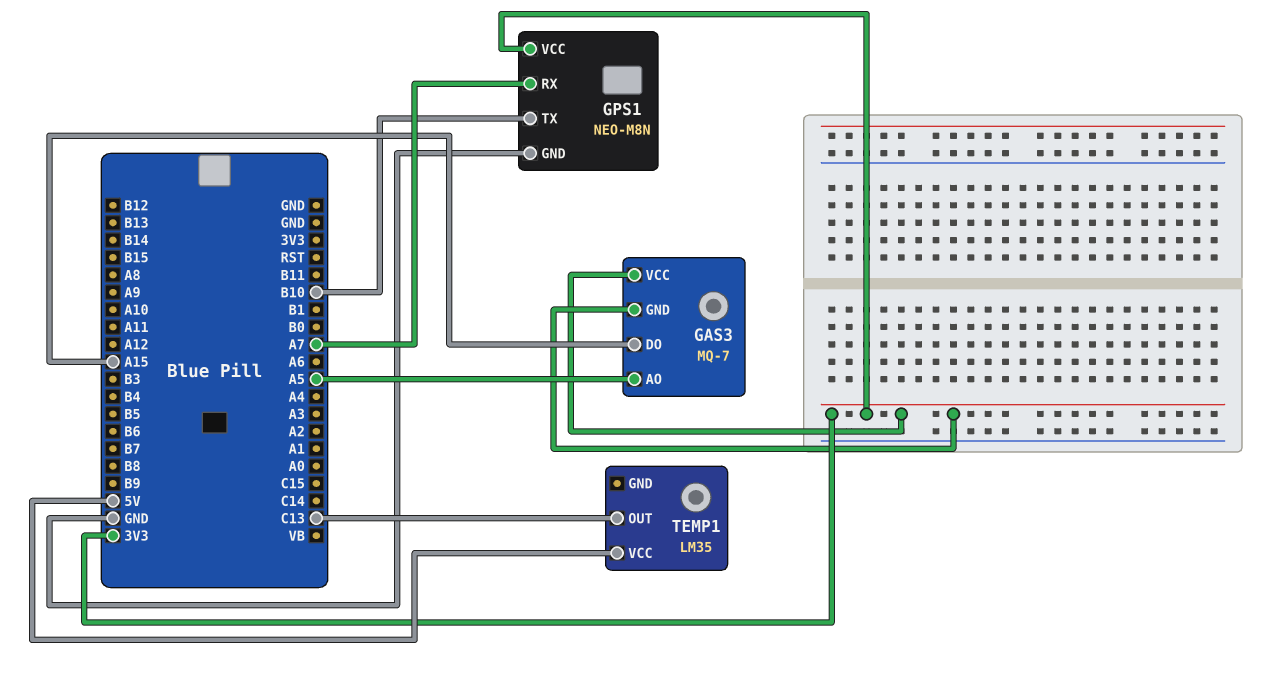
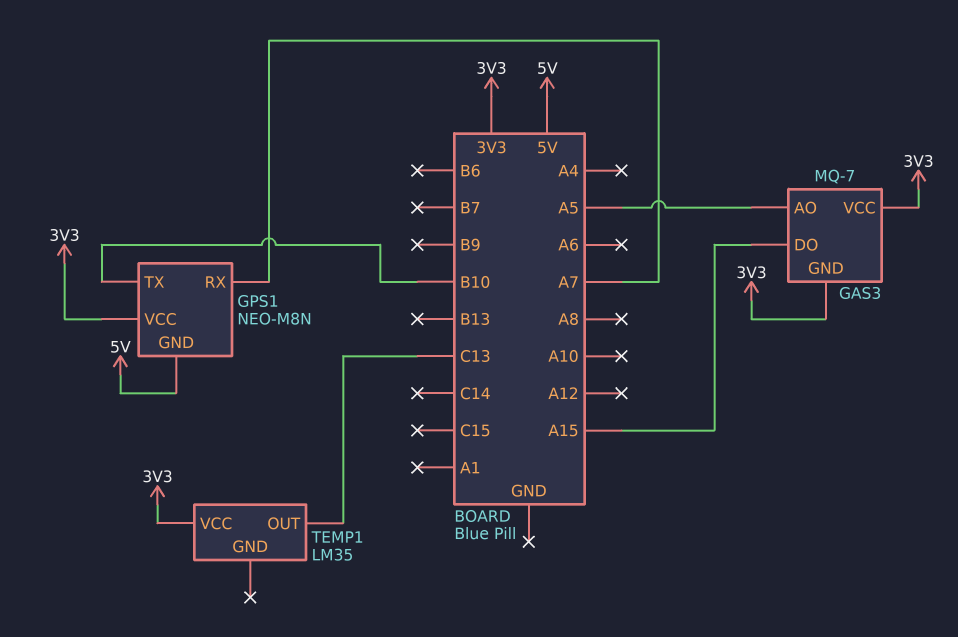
GPS1 pin GND: GND -> 5V
TEMP1 pin VCC: 5V -> 3V3

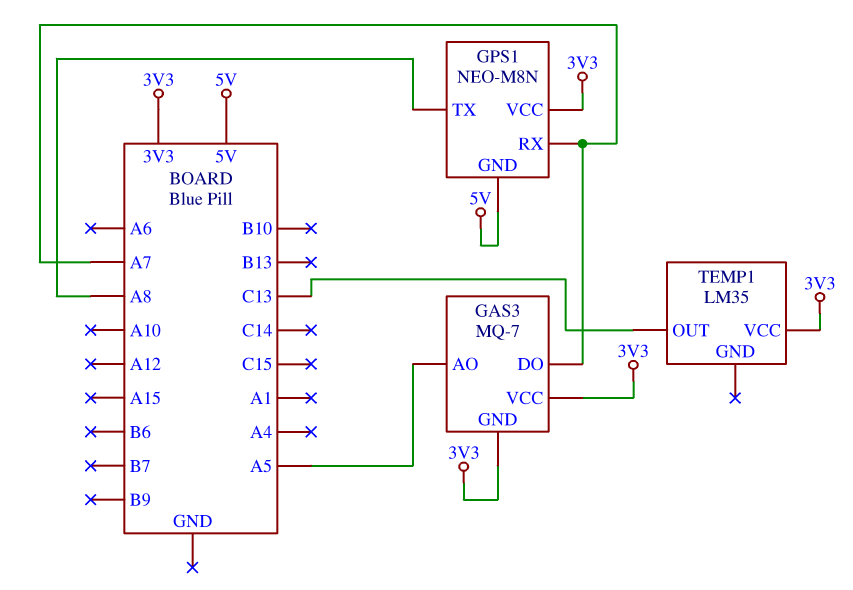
GAS3 pin DO: A15 -> A7
GPS1 pin TX: B10 -> A8

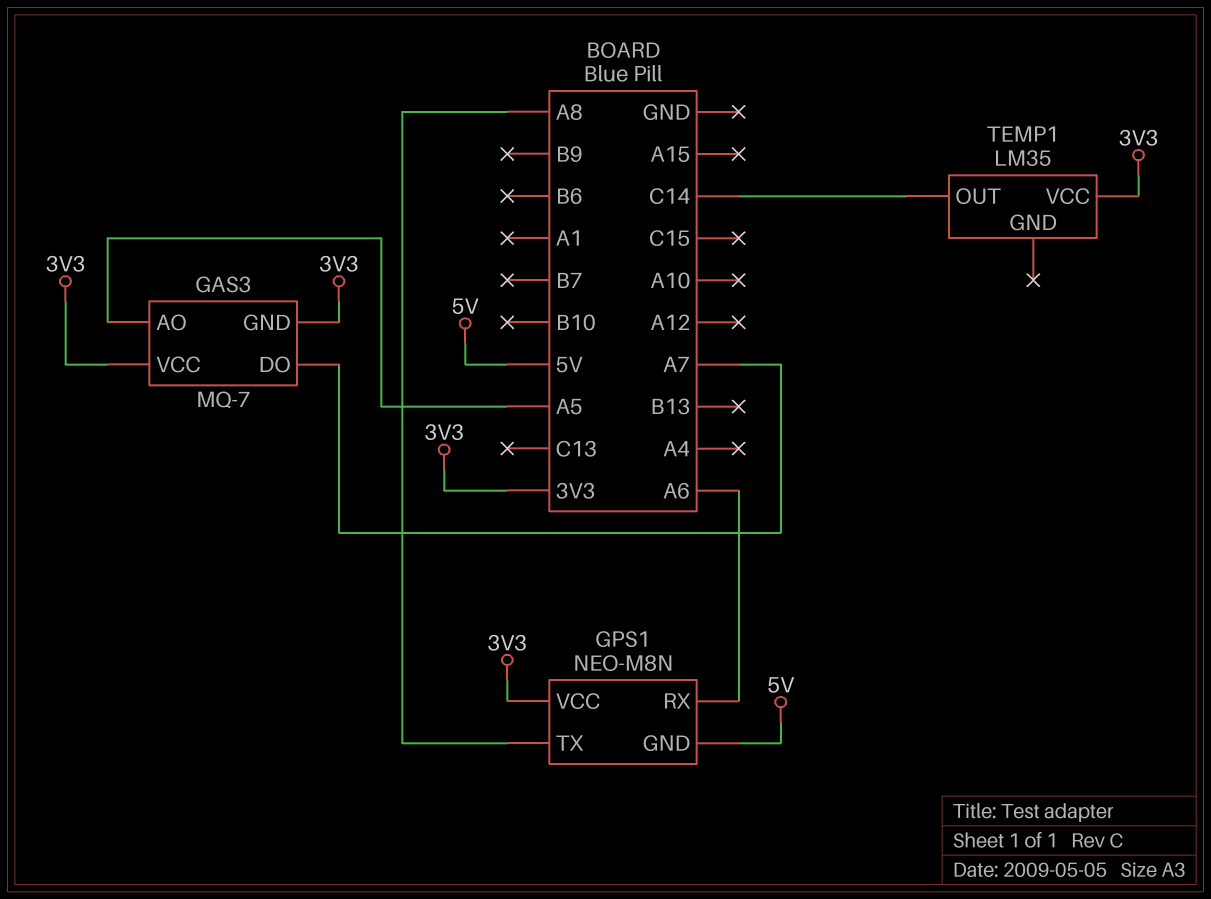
GPS1 pin RX: A7 -> A6
TEMP1 pin OUT: C13 -> C14

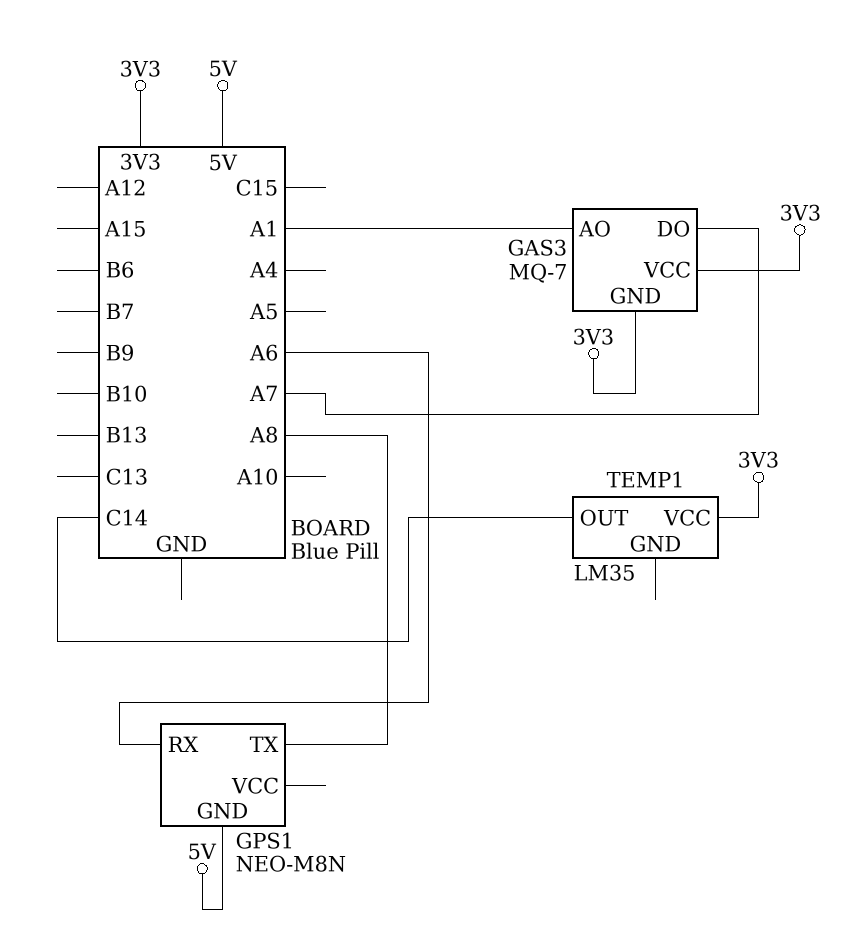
GAS3 pin AO: A5 -> A1
GPS1 pin VCC: 3V3 -> none

